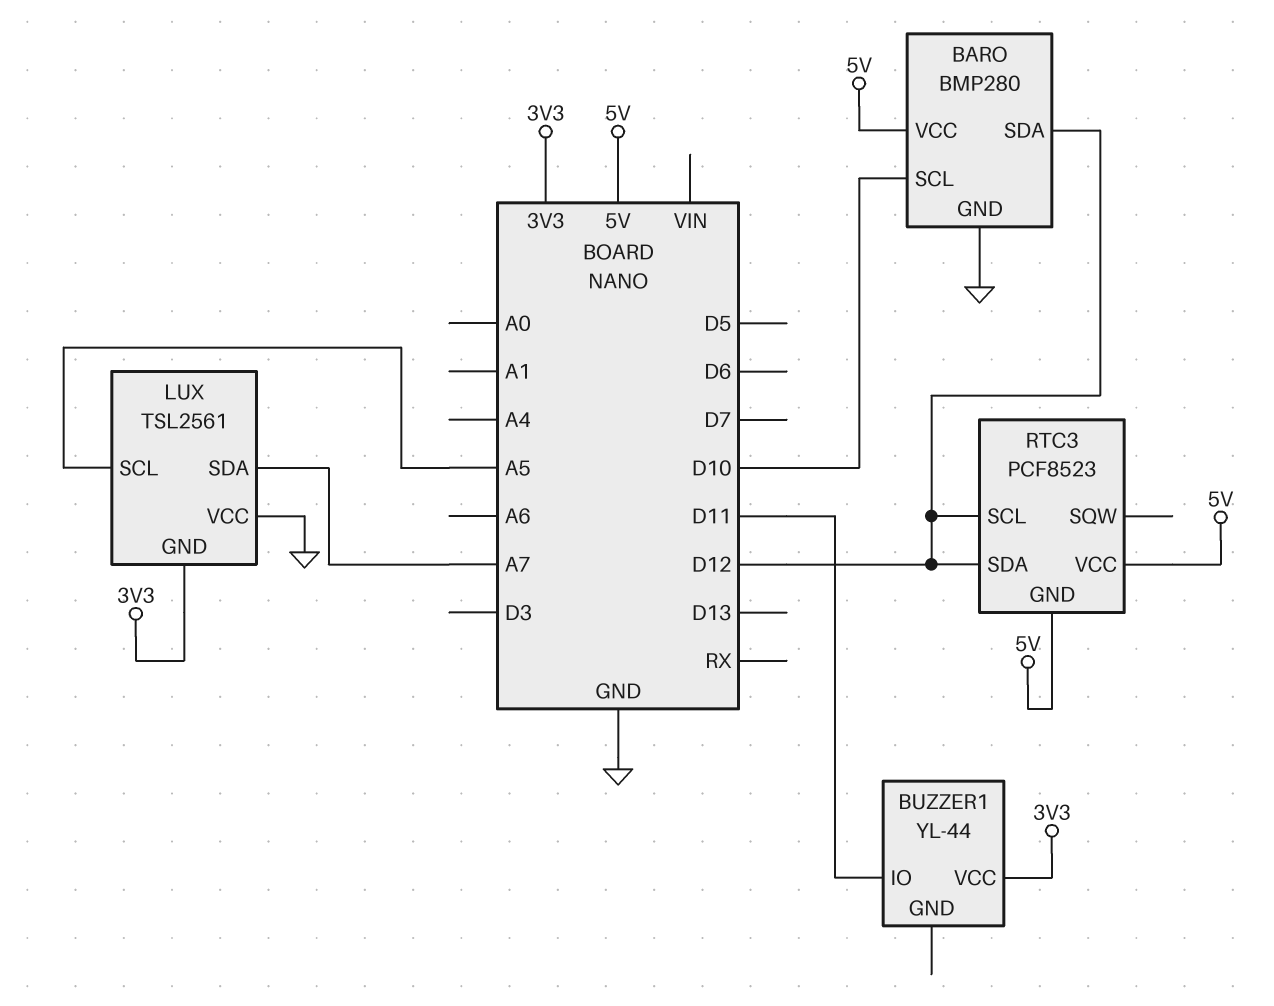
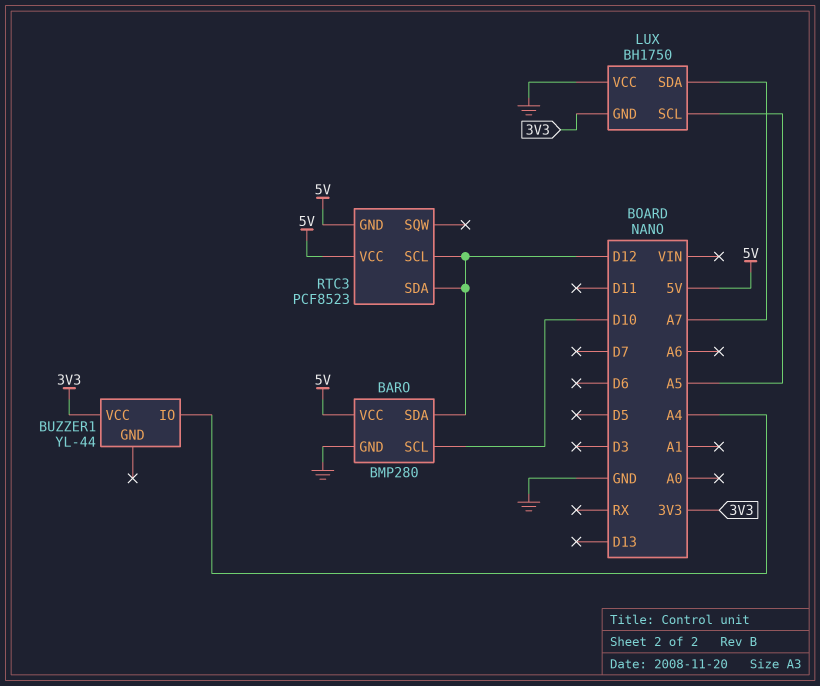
BUZZER1 pin IO: D11 -> A4
LUX: TSL2561 -> BH1750

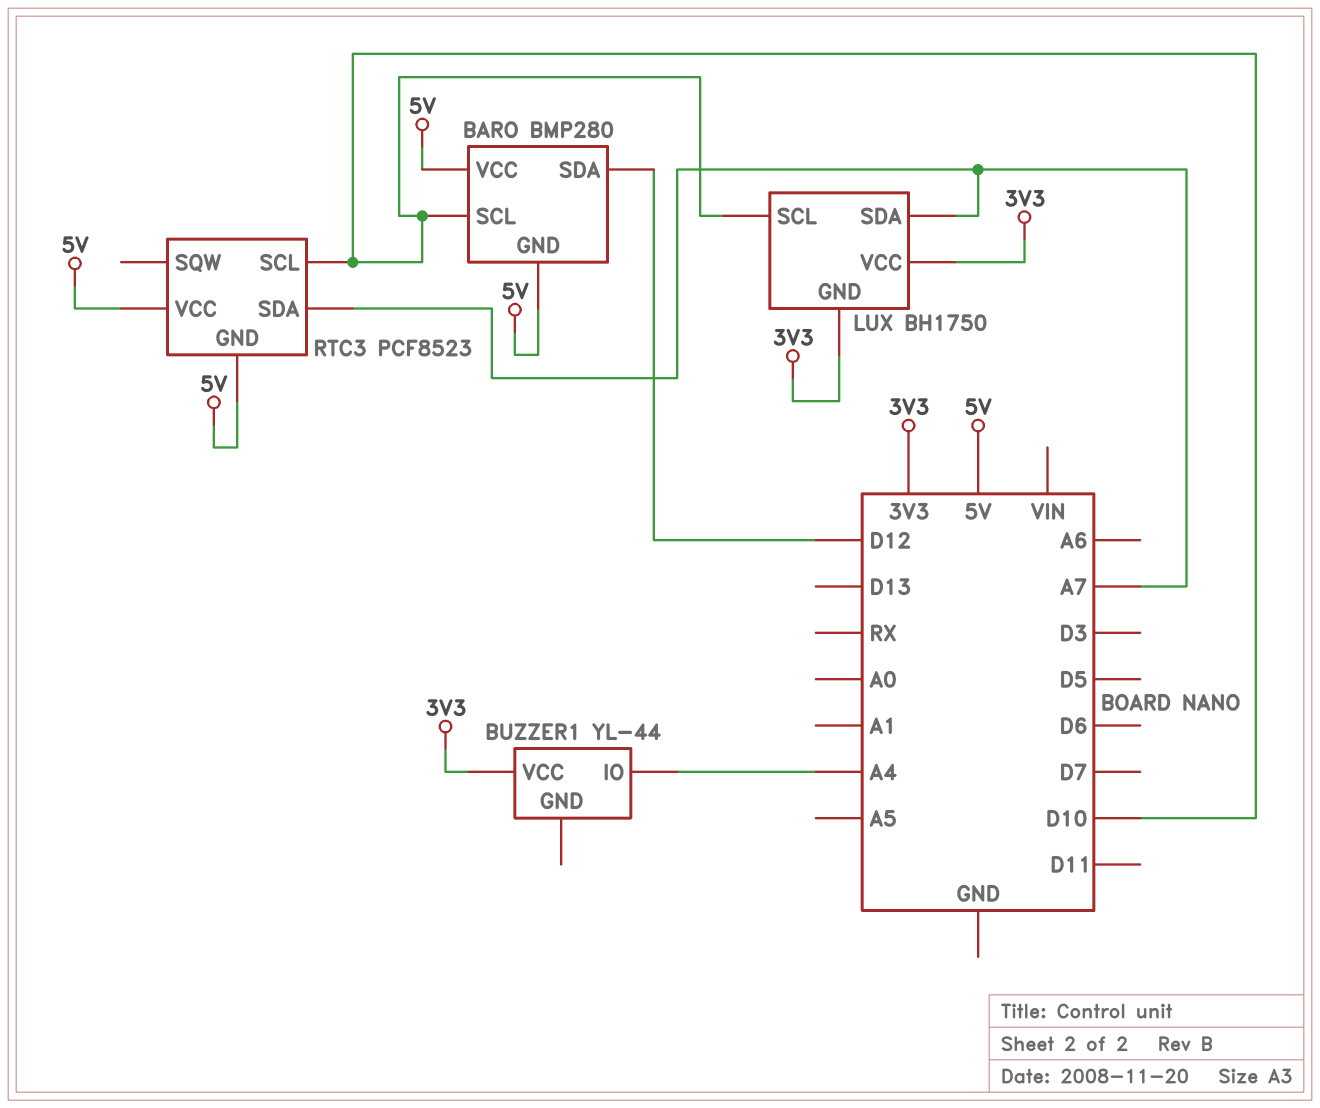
BARO pin GND: GND -> 5V
LUX pin SCL: A5 -> D10
LUX pin VCC: GND -> 3V3
RTC3 pin SCL: D12 -> D10
RTC3 pin SDA: D12 -> A7

